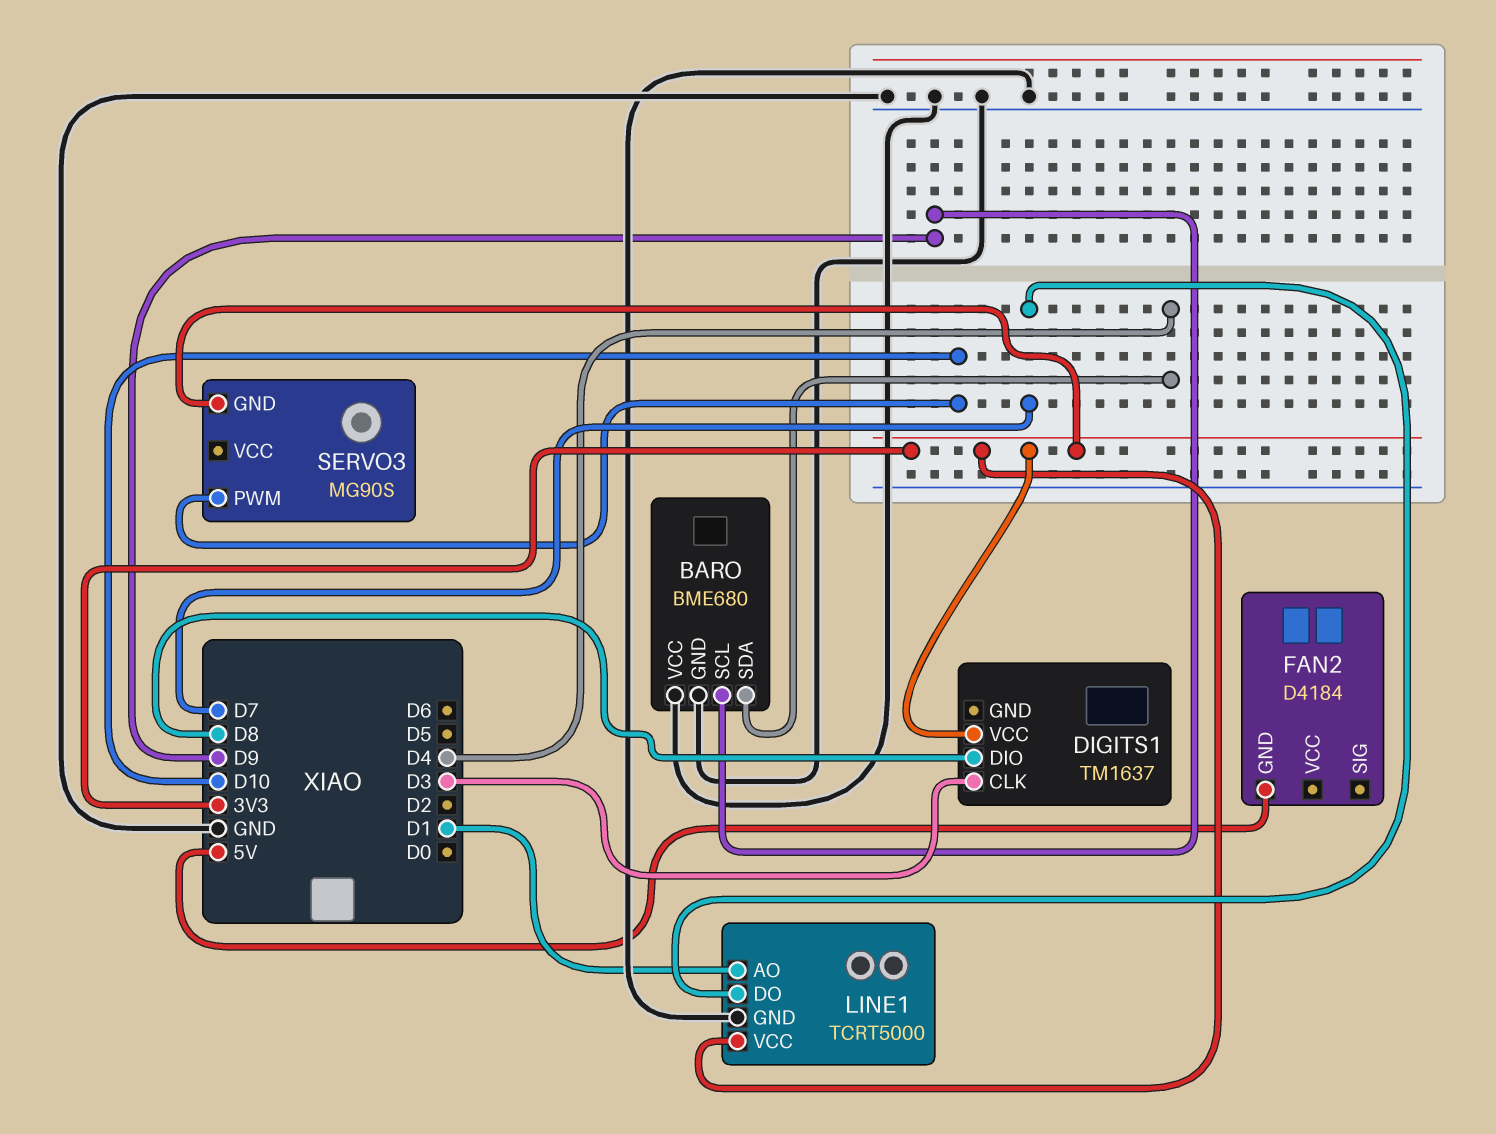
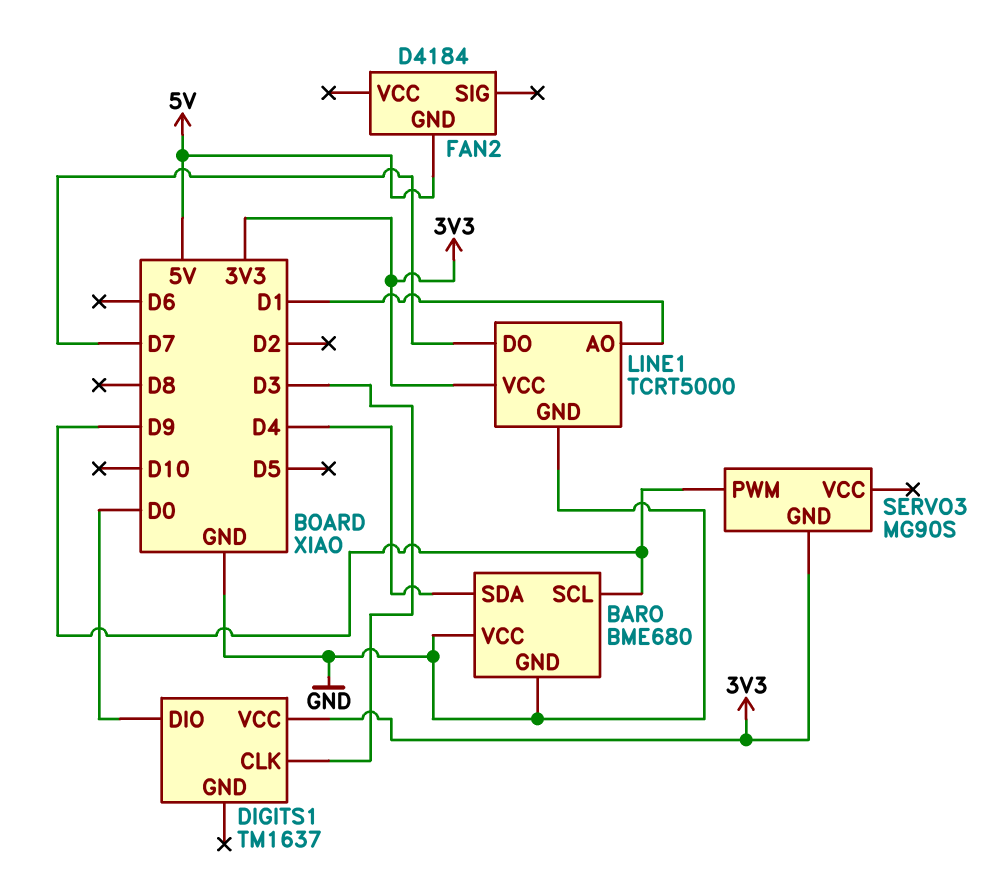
DIGITS1 pin DIO: D8 -> D0
SERVO3 pin PWM: D10 -> D9

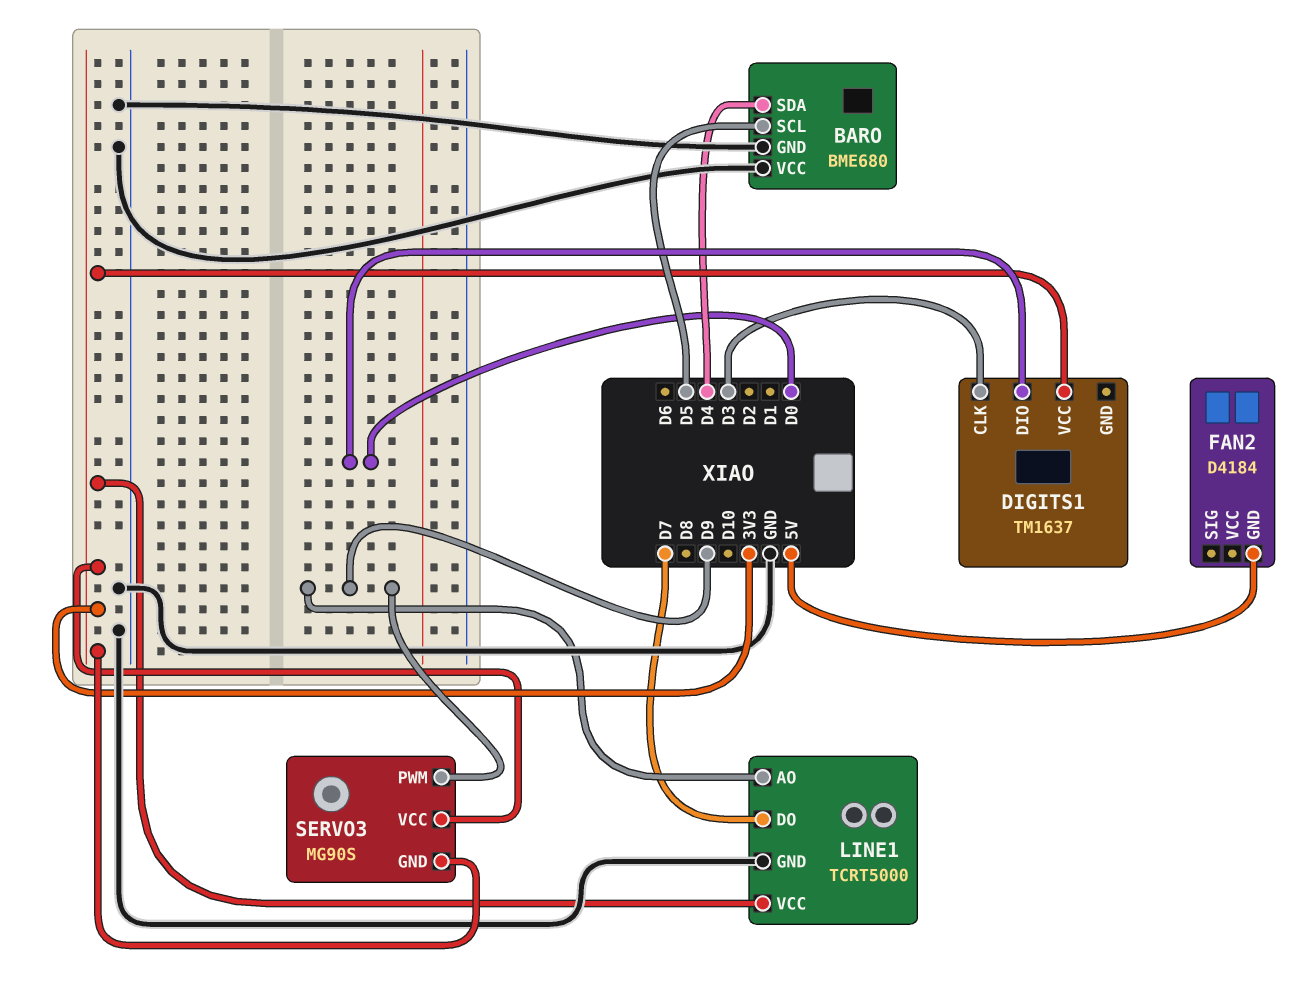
BARO pin SCL: D9 -> D5
LINE1 pin AO: D1 -> D9
SERVO3 pin VCC: none -> 3V3

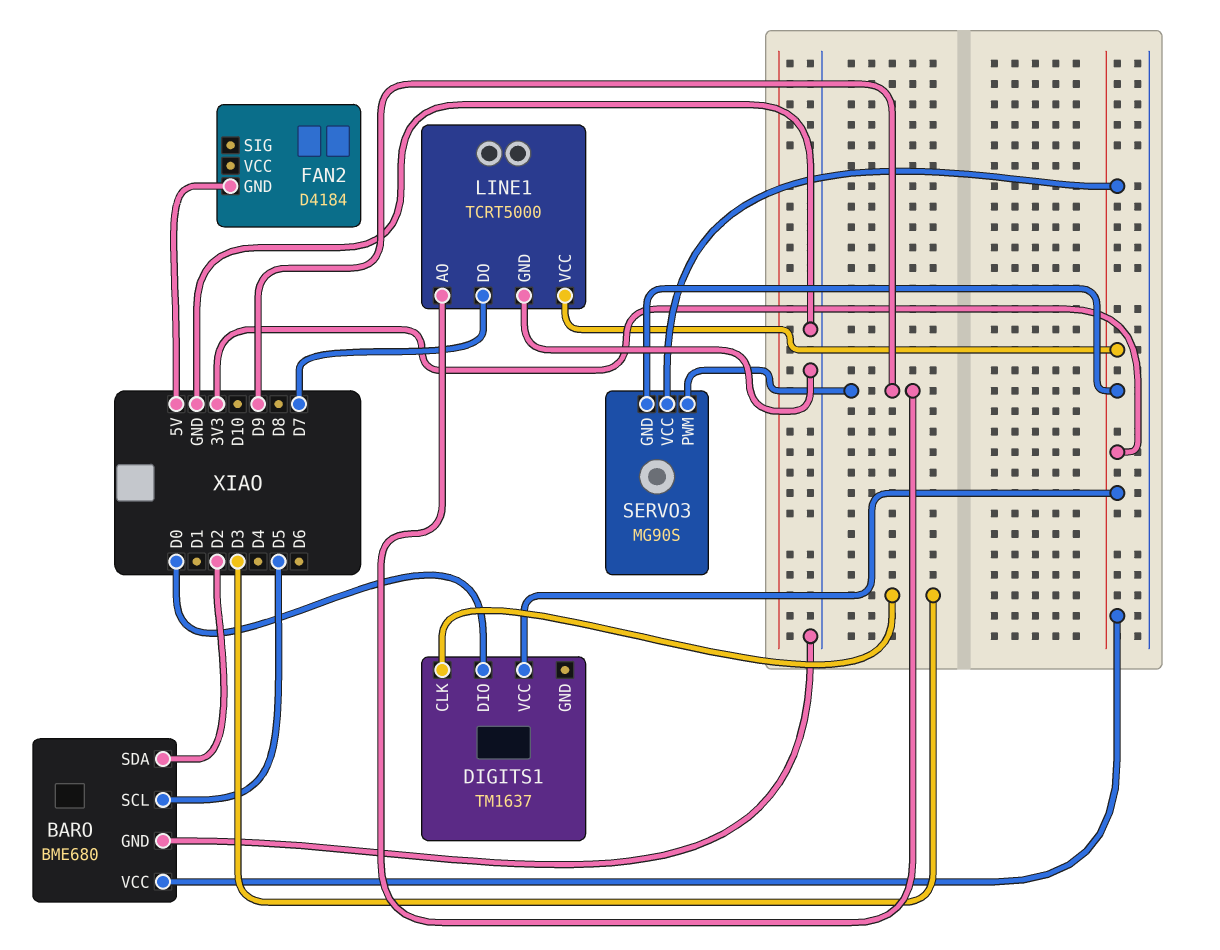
BARO pin SDA: D4 -> D2
BARO pin VCC: GND -> 3V3

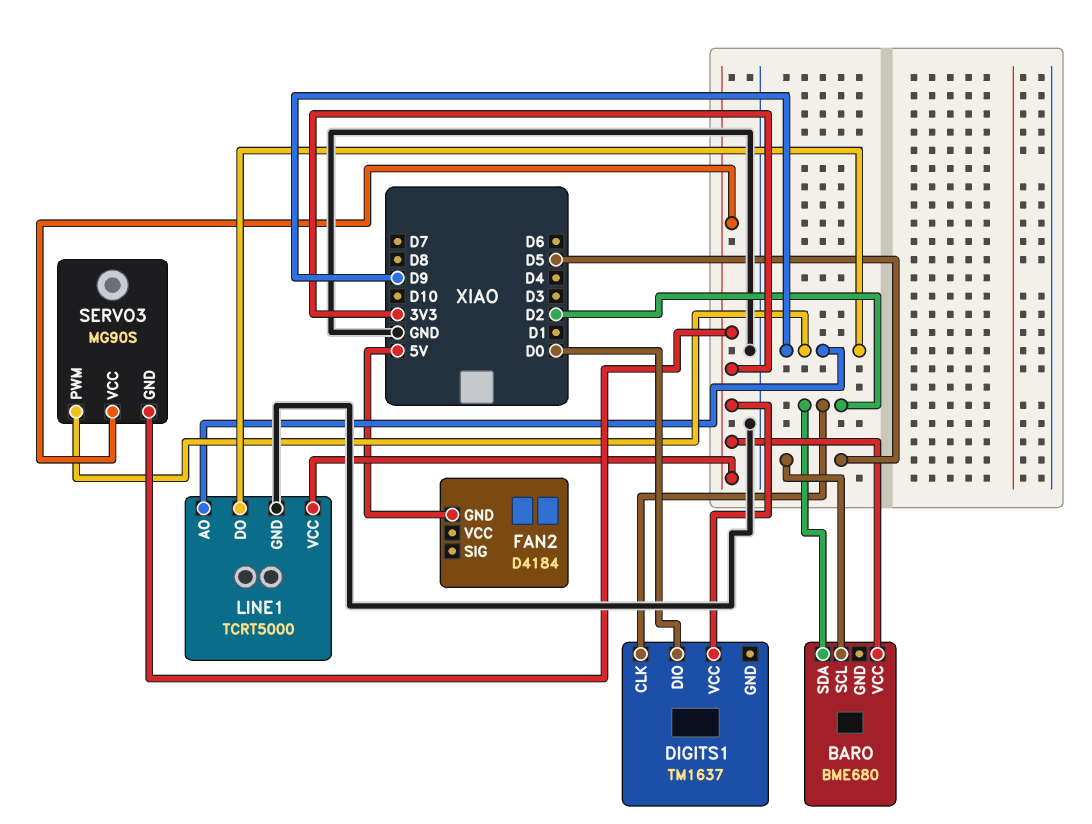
BARO pin GND: GND -> none
DIGITS1 pin CLK: D3 -> D2
LINE1 pin DO: D7 -> D9

